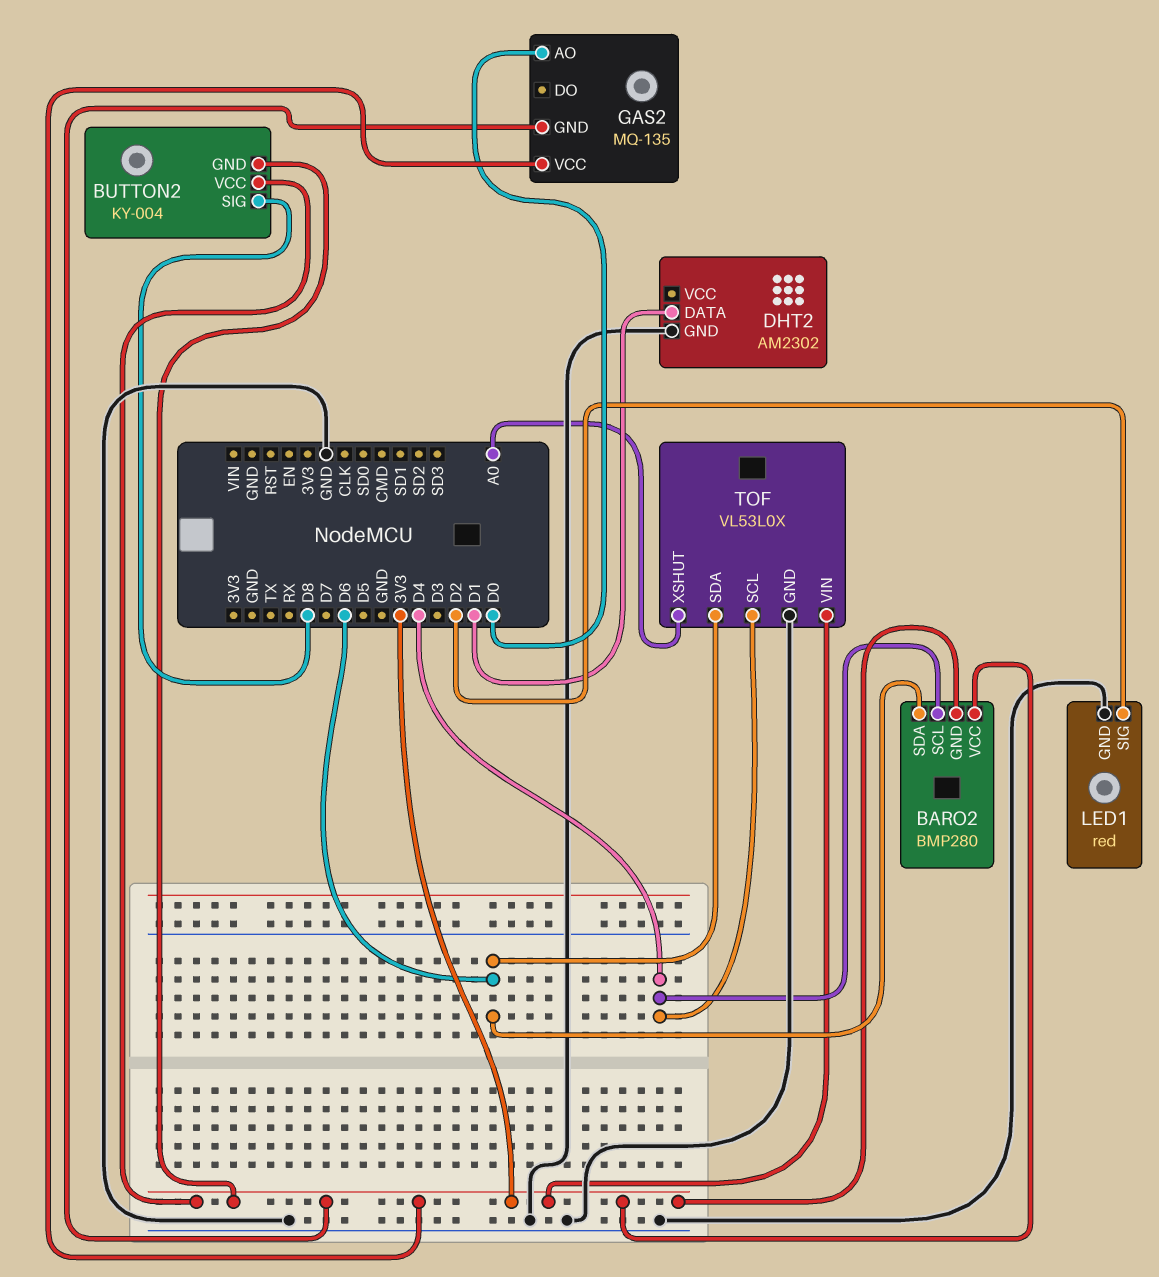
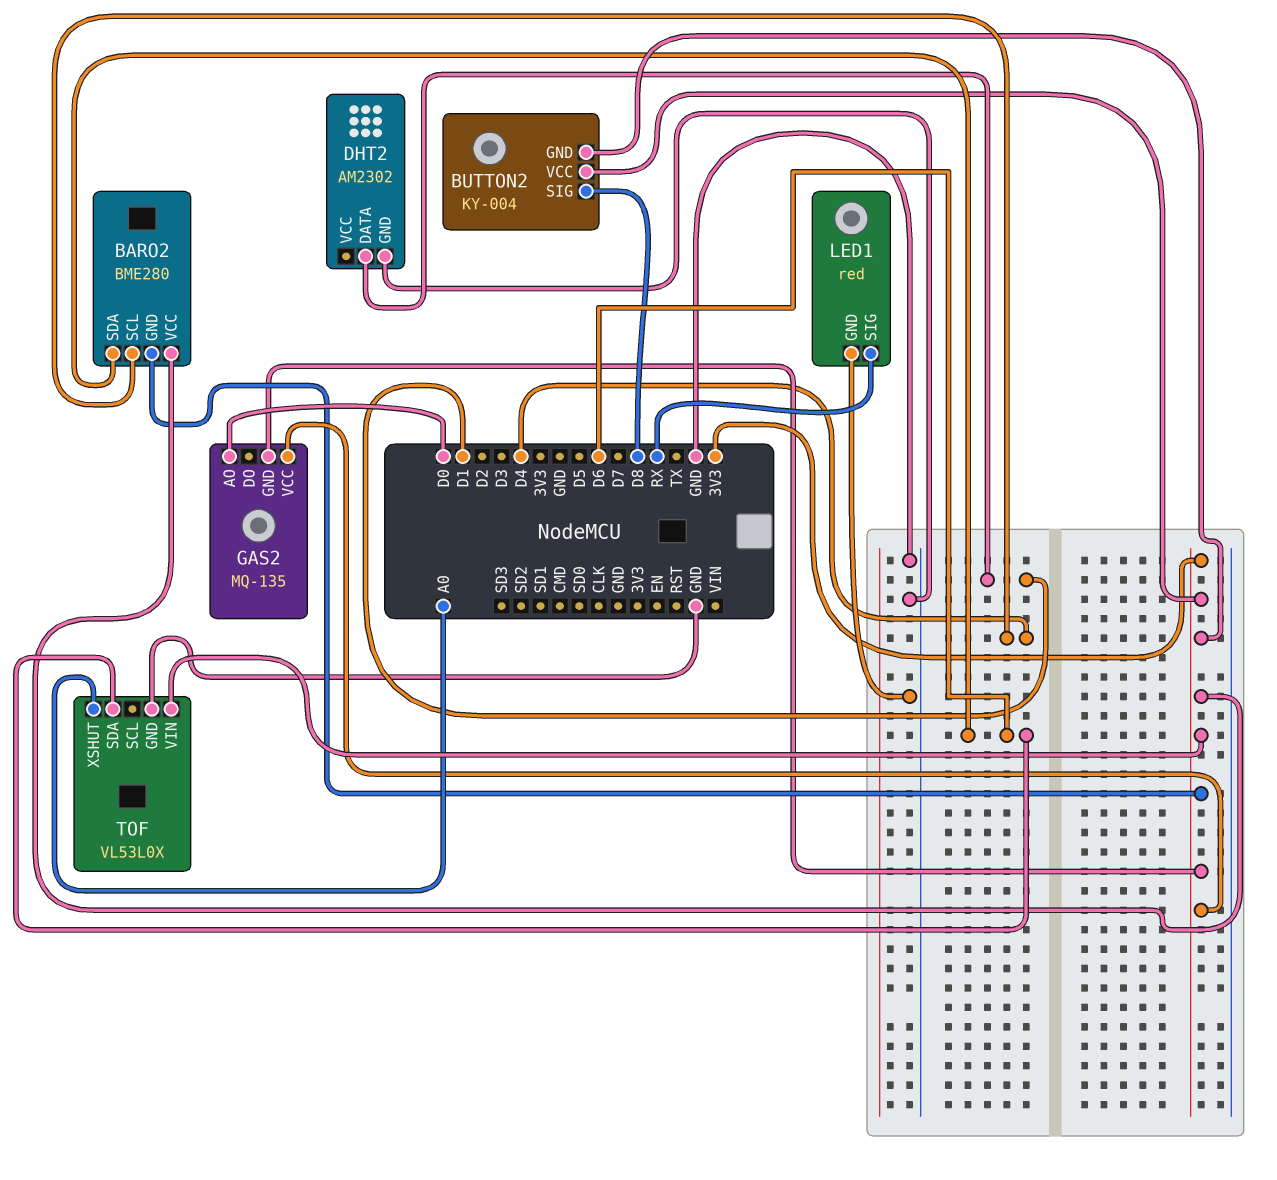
BARO2: BMP280 -> BME280
LED1 pin SIG: D2 -> RX
TOF pin SCL: D4 -> none

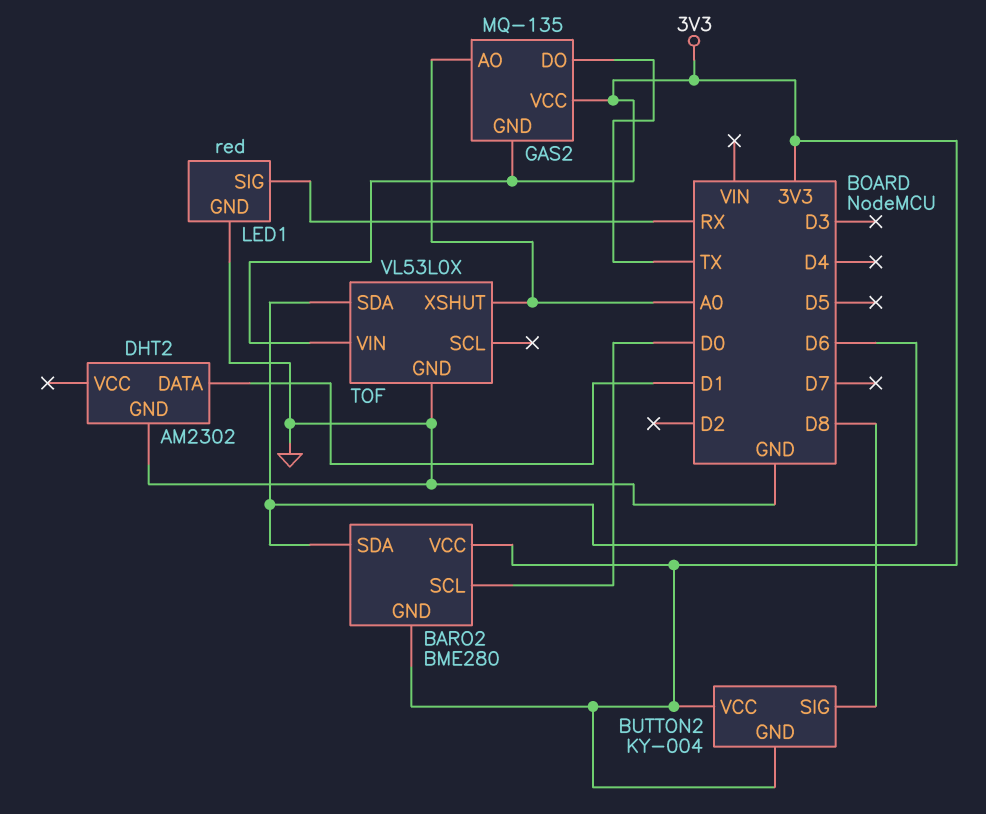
BARO2 pin SCL: D4 -> D0
GAS2 pin AO: D0 -> A0
GAS2 pin DO: none -> TX

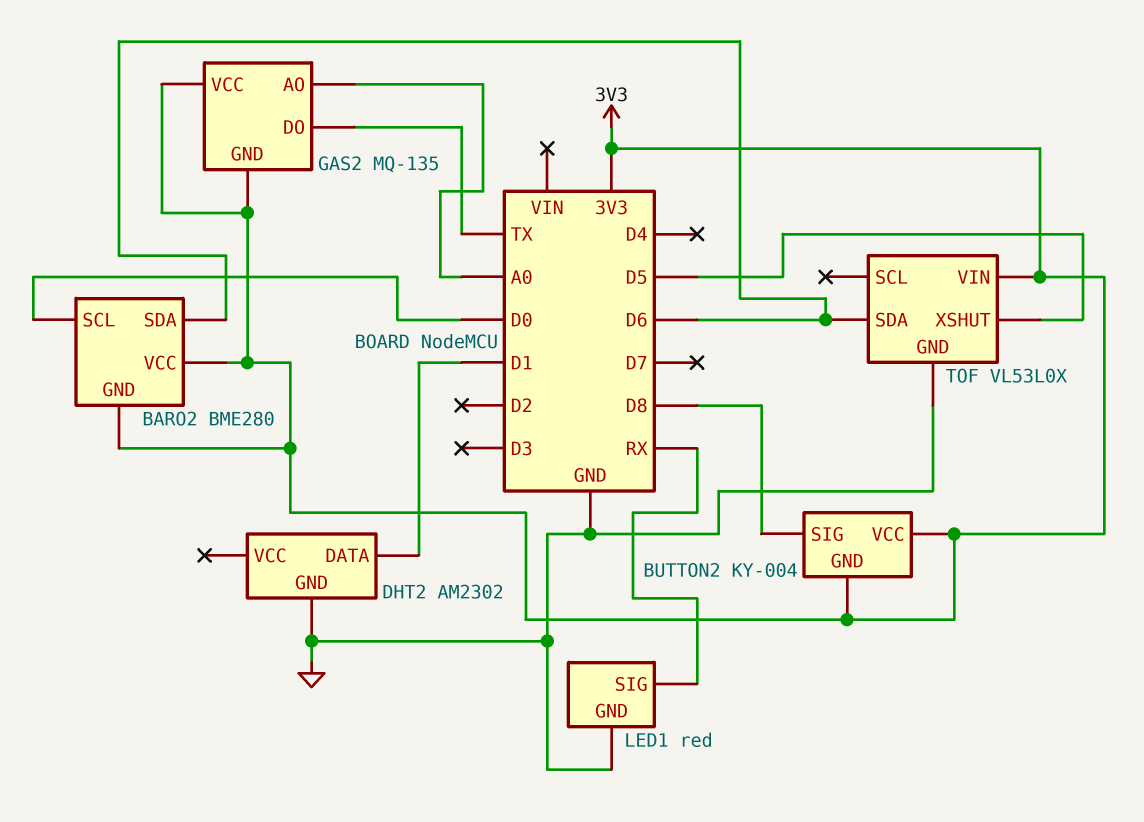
TOF pin XSHUT: A0 -> D5

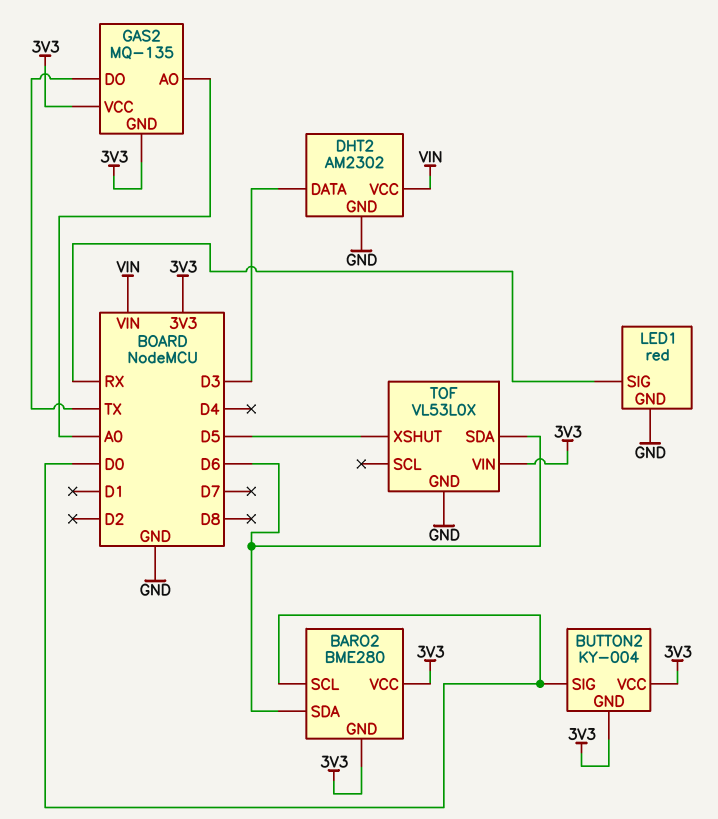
BUTTON2 pin SIG: D8 -> D0
DHT2 pin DATA: D1 -> D3
DHT2 pin VCC: none -> VIN

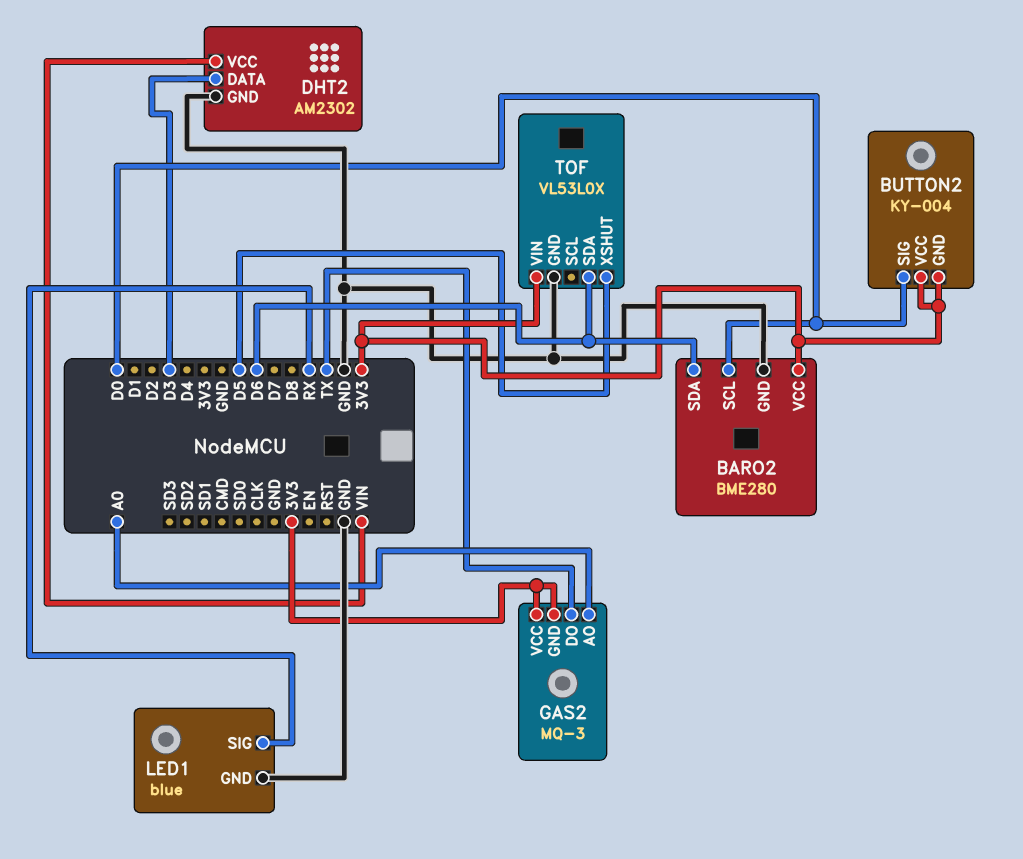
BARO2 pin GND: 3V3 -> GND
GAS2: MQ-135 -> MQ-3
LED1: red -> blue

